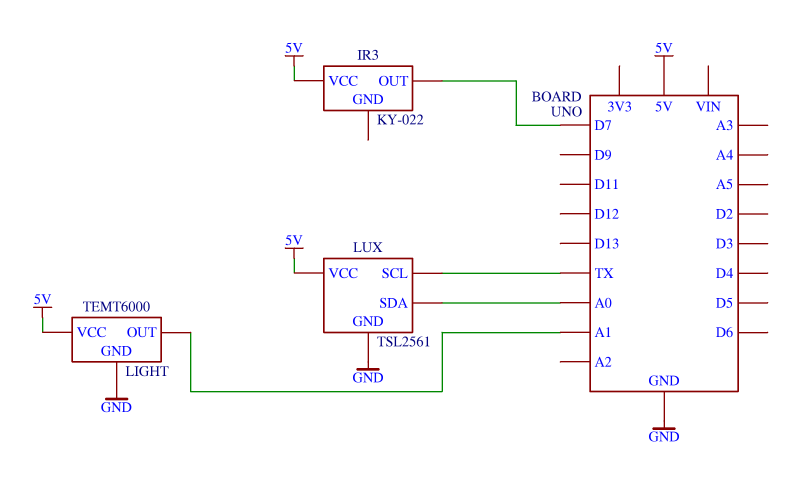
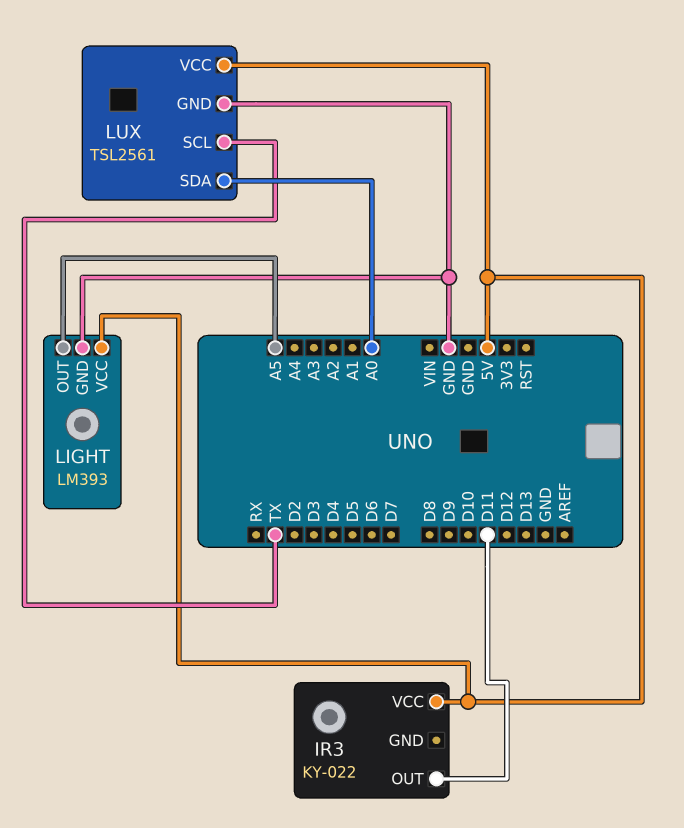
IR3 pin OUT: D7 -> D11
LIGHT: TEMT6000 -> LM393
LIGHT pin OUT: A1 -> A5

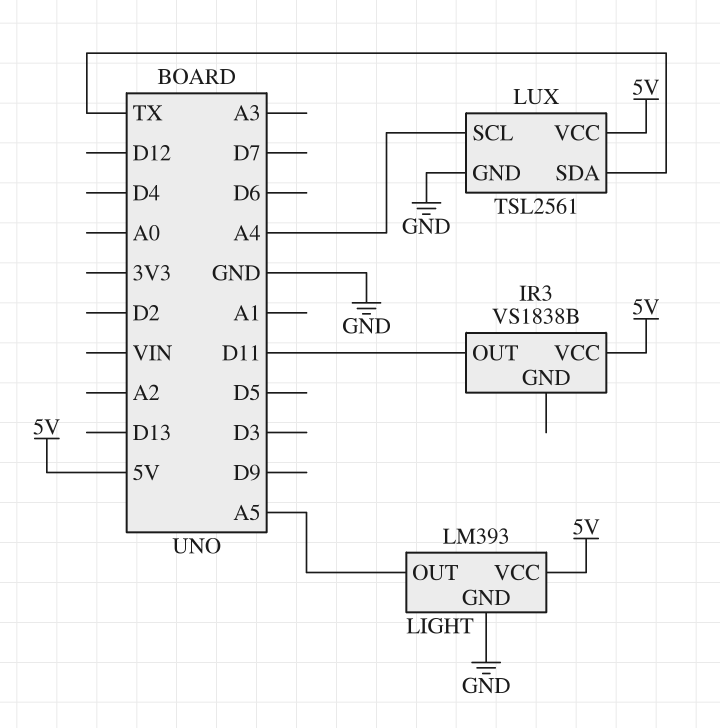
IR3: KY-022 -> VS1838B
LUX pin SCL: TX -> A4
LUX pin SDA: A0 -> TX

